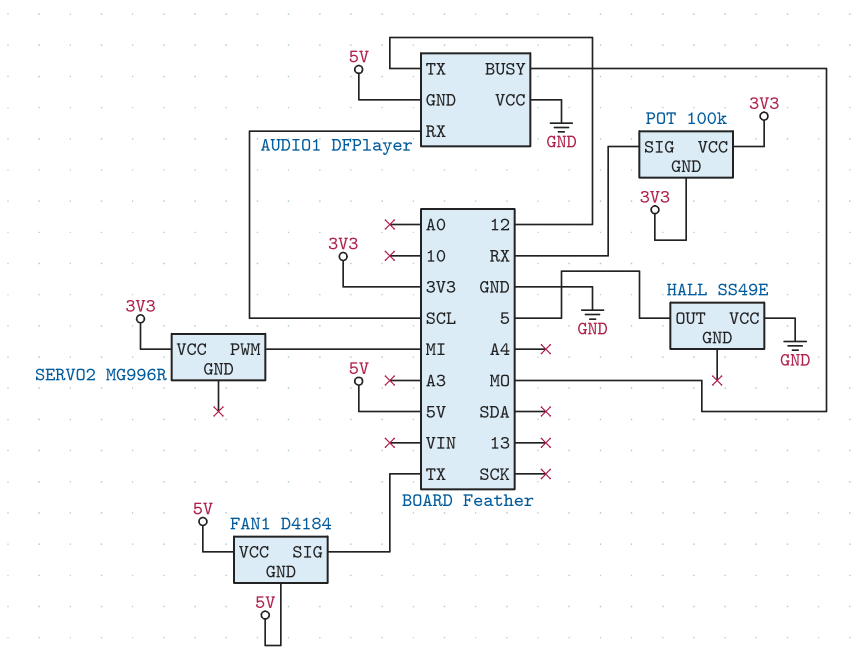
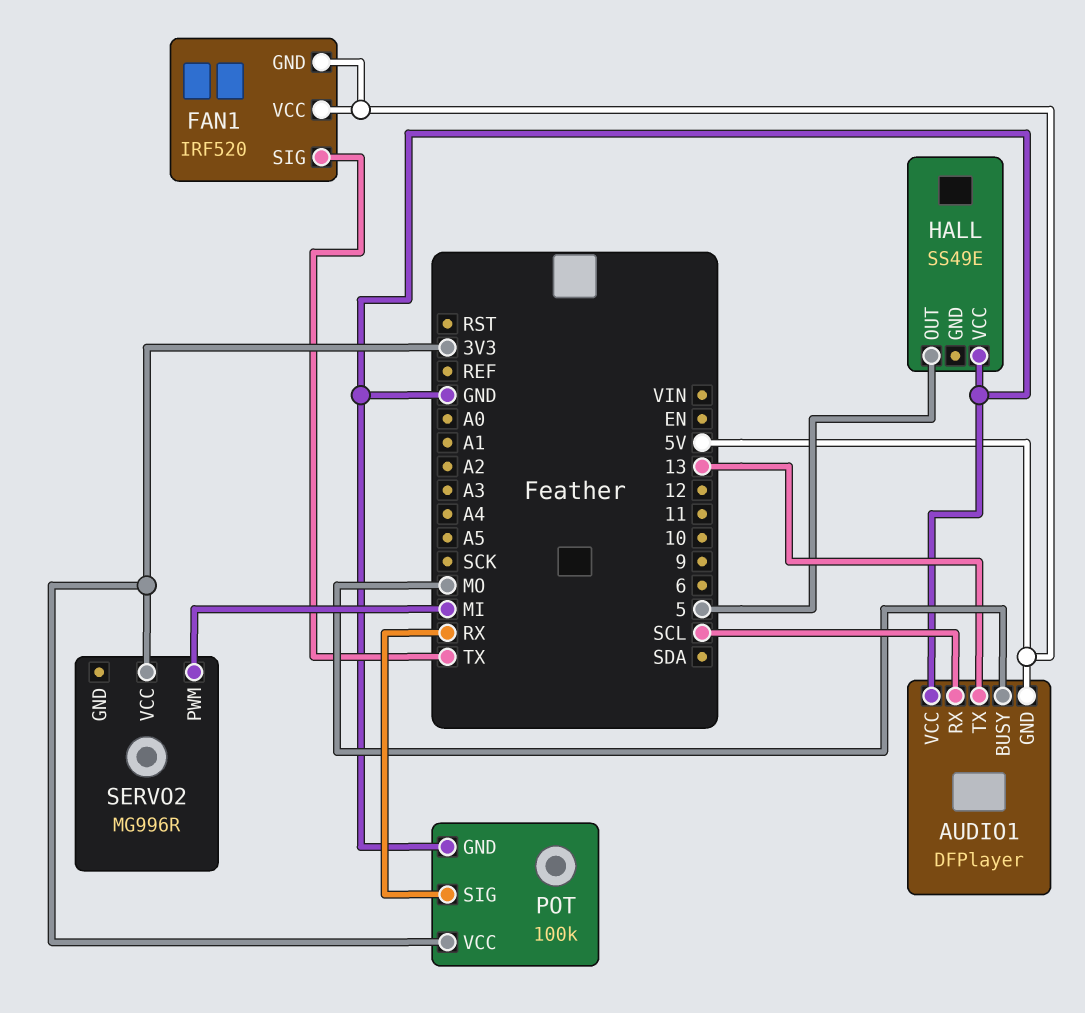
AUDIO1 pin TX: 12 -> 13
FAN1: D4184 -> IRF520
POT pin GND: 3V3 -> GND

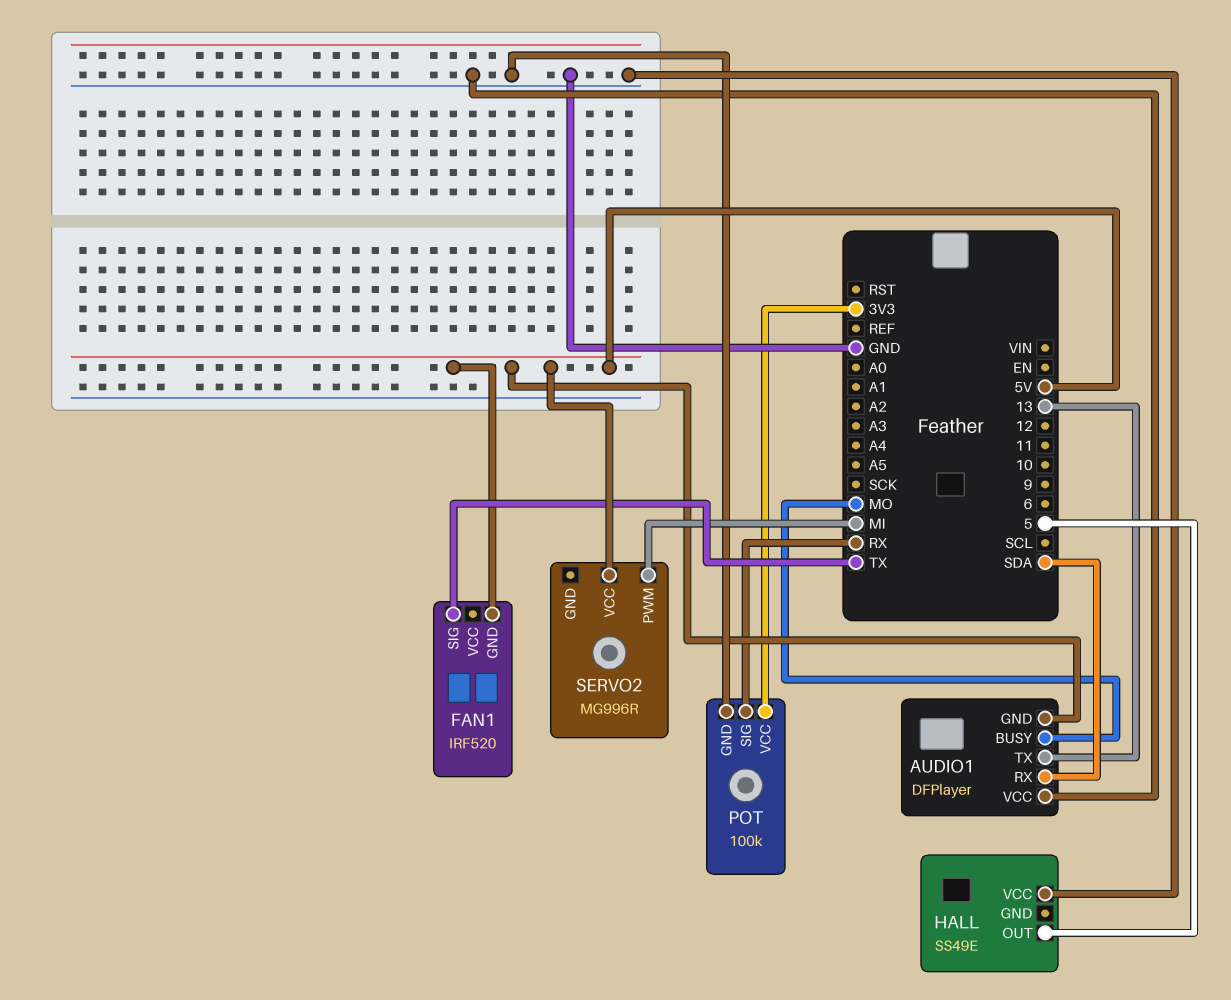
AUDIO1 pin RX: SCL -> SDA
FAN1 pin VCC: 5V -> none
SERVO2 pin VCC: 3V3 -> 5V

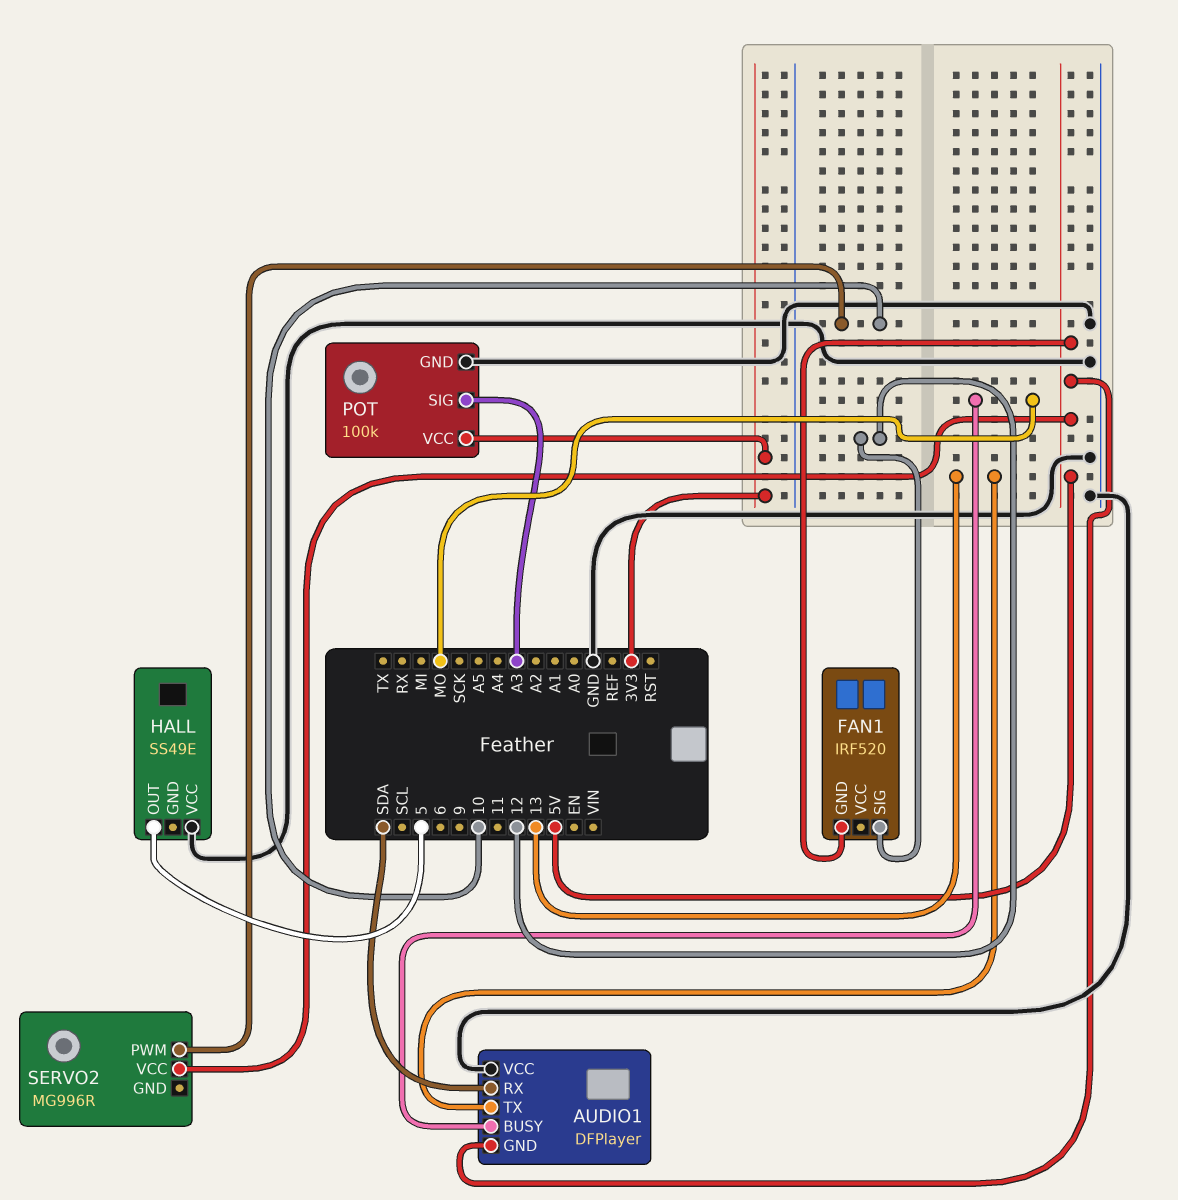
FAN1 pin SIG: TX -> 12
POT pin SIG: RX -> A3
SERVO2 pin PWM: MI -> 10

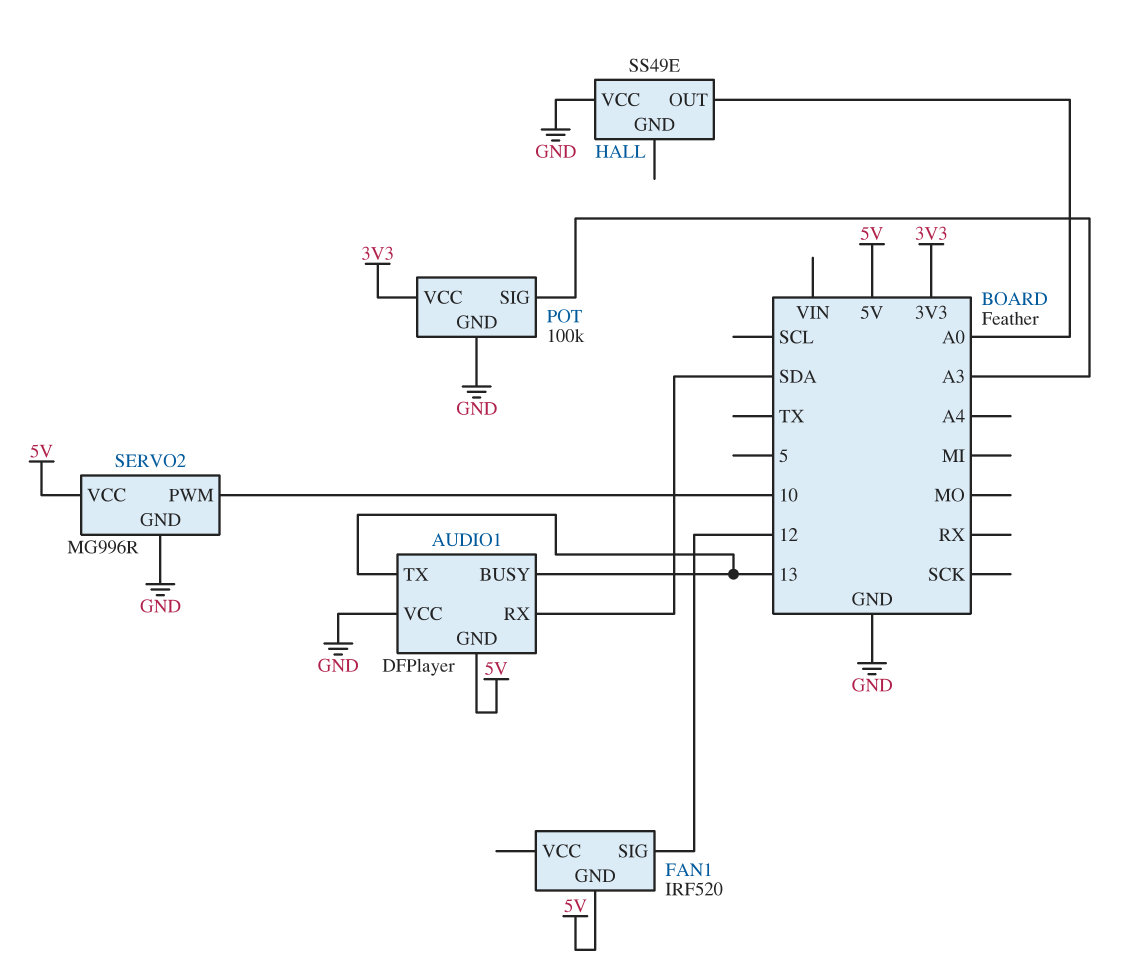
AUDIO1 pin BUSY: MO -> 13
HALL pin OUT: 5 -> A0
SERVO2 pin GND: none -> GND

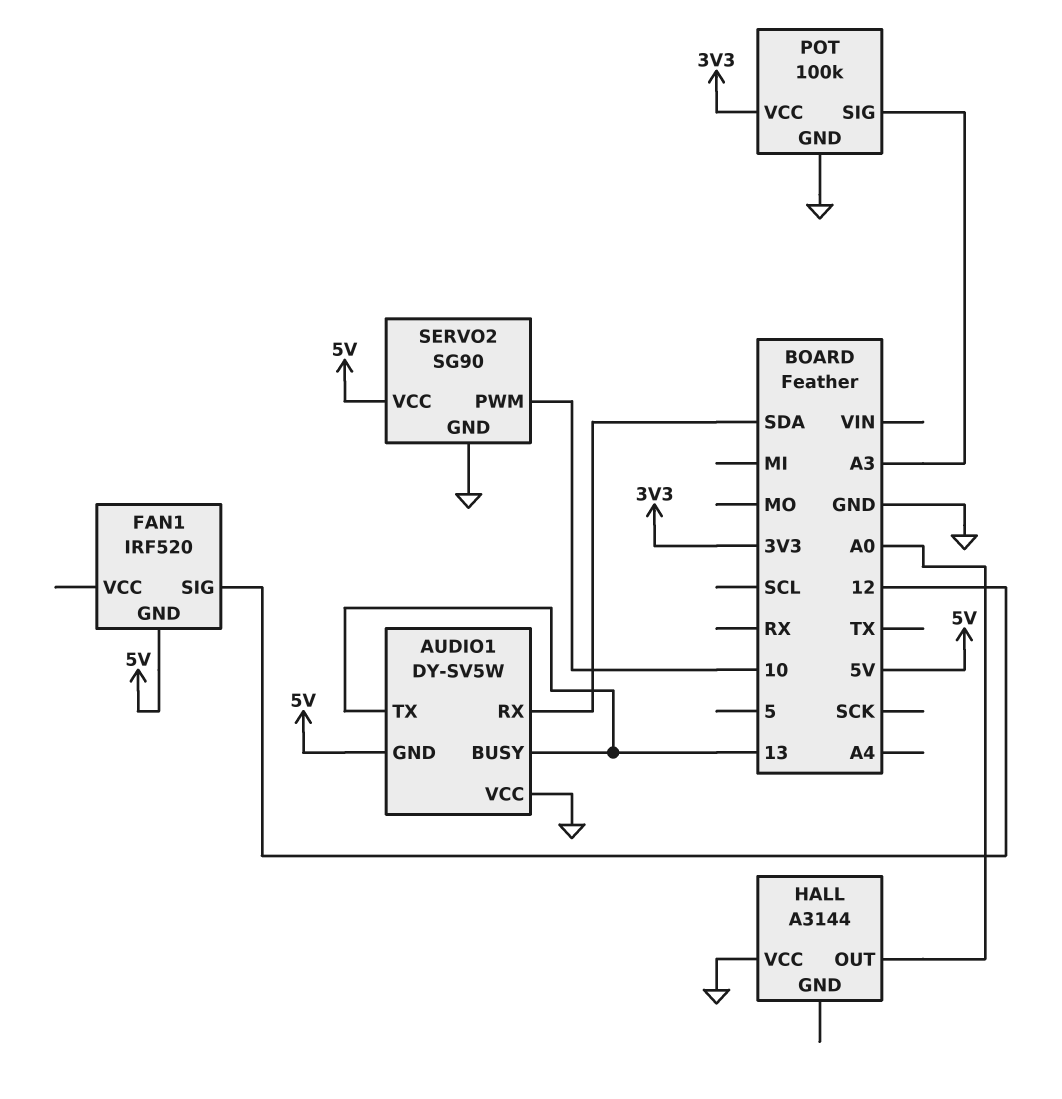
AUDIO1: DFPlayer -> DY-SV5W
HALL: SS49E -> A3144
SERVO2: MG996R -> SG90

